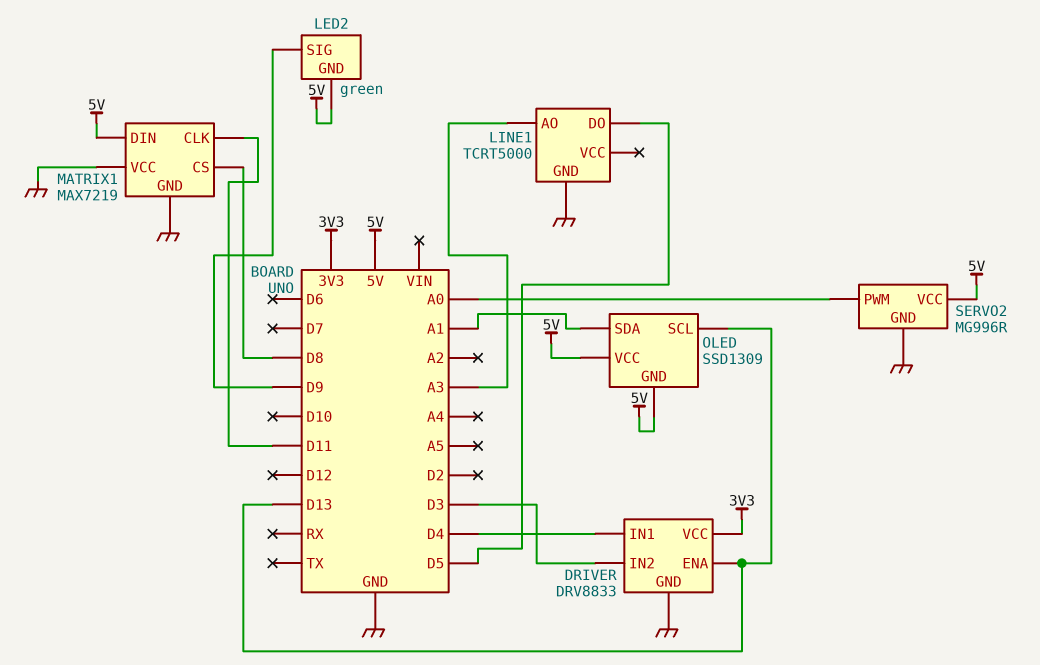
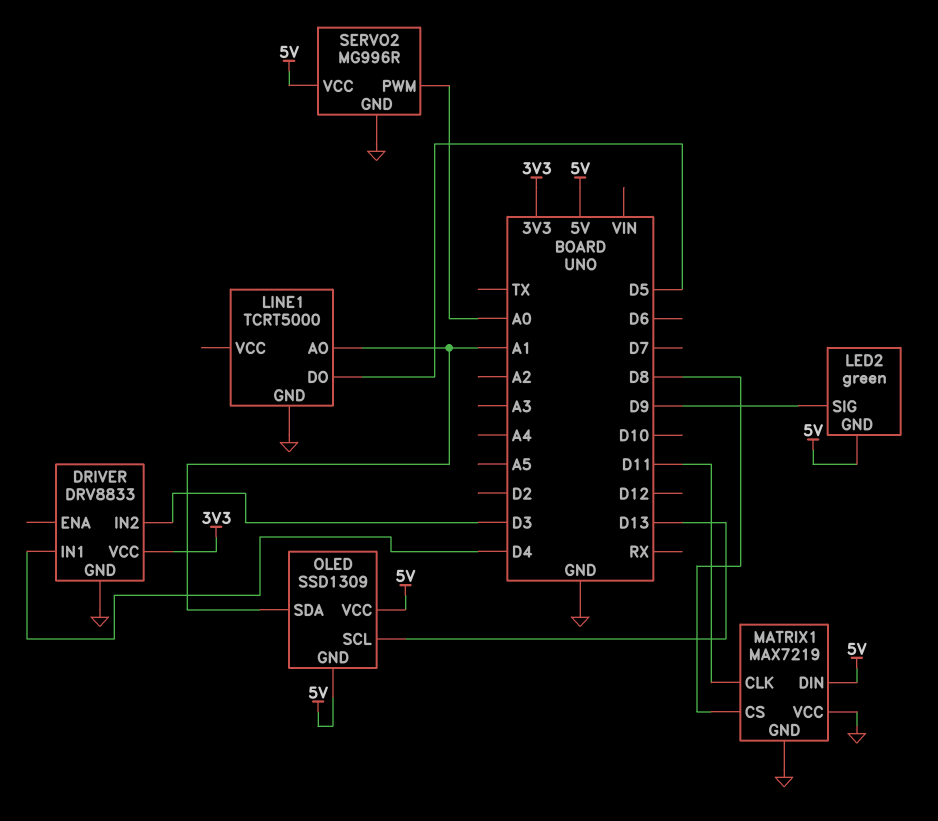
DRIVER pin ENA: D13 -> none
LINE1 pin AO: A3 -> A1

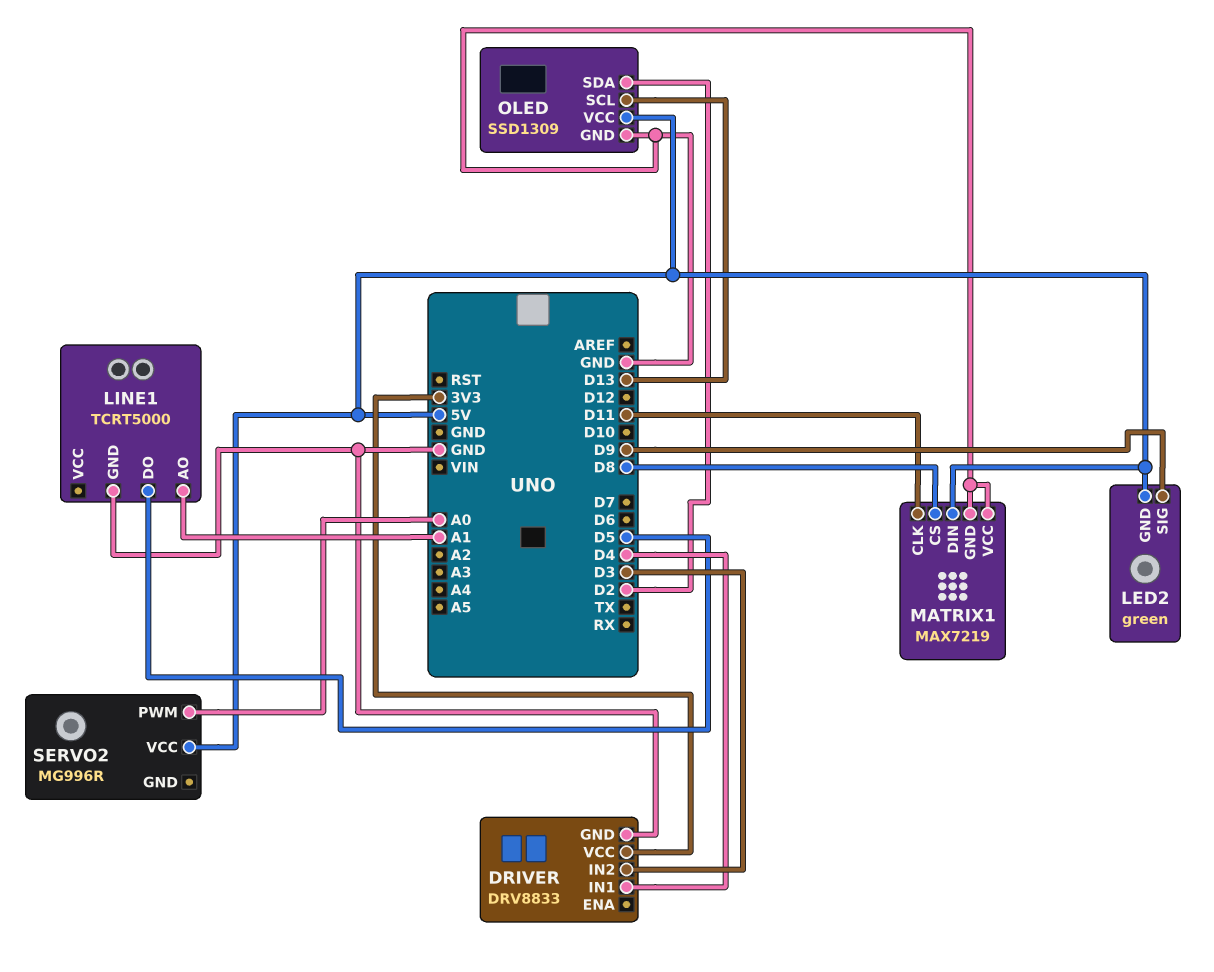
OLED pin GND: 5V -> GND
OLED pin SDA: A1 -> D2
SERVO2 pin GND: GND -> none

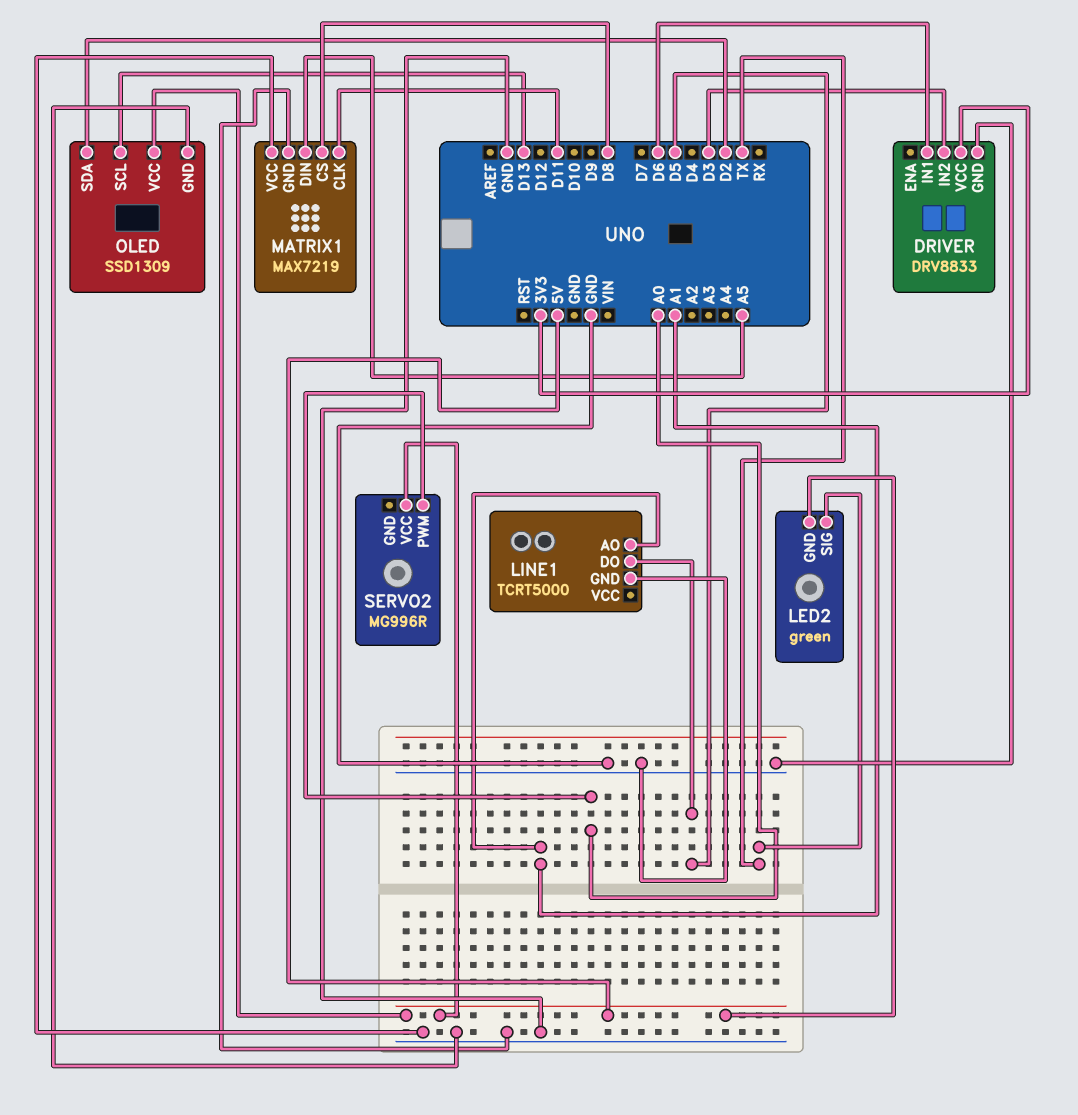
DRIVER pin IN1: D4 -> D6
LED2 pin SIG: D9 -> TX
MATRIX1 pin DIN: 5V -> A5

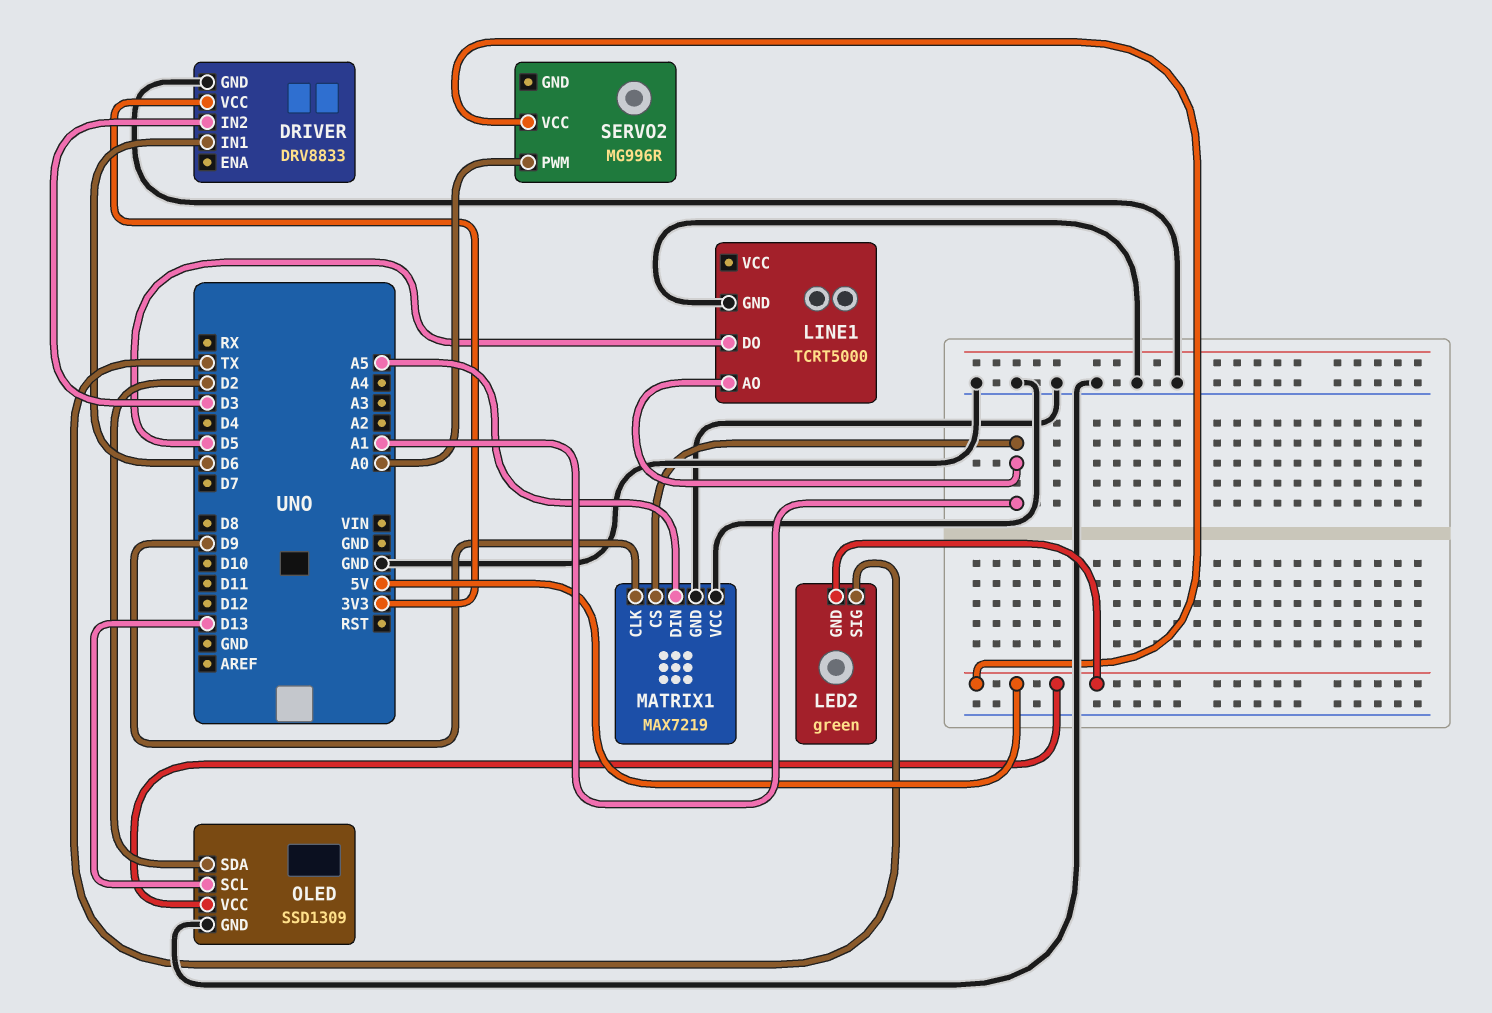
MATRIX1 pin CLK: D11 -> D9
MATRIX1 pin CS: D8 -> A1

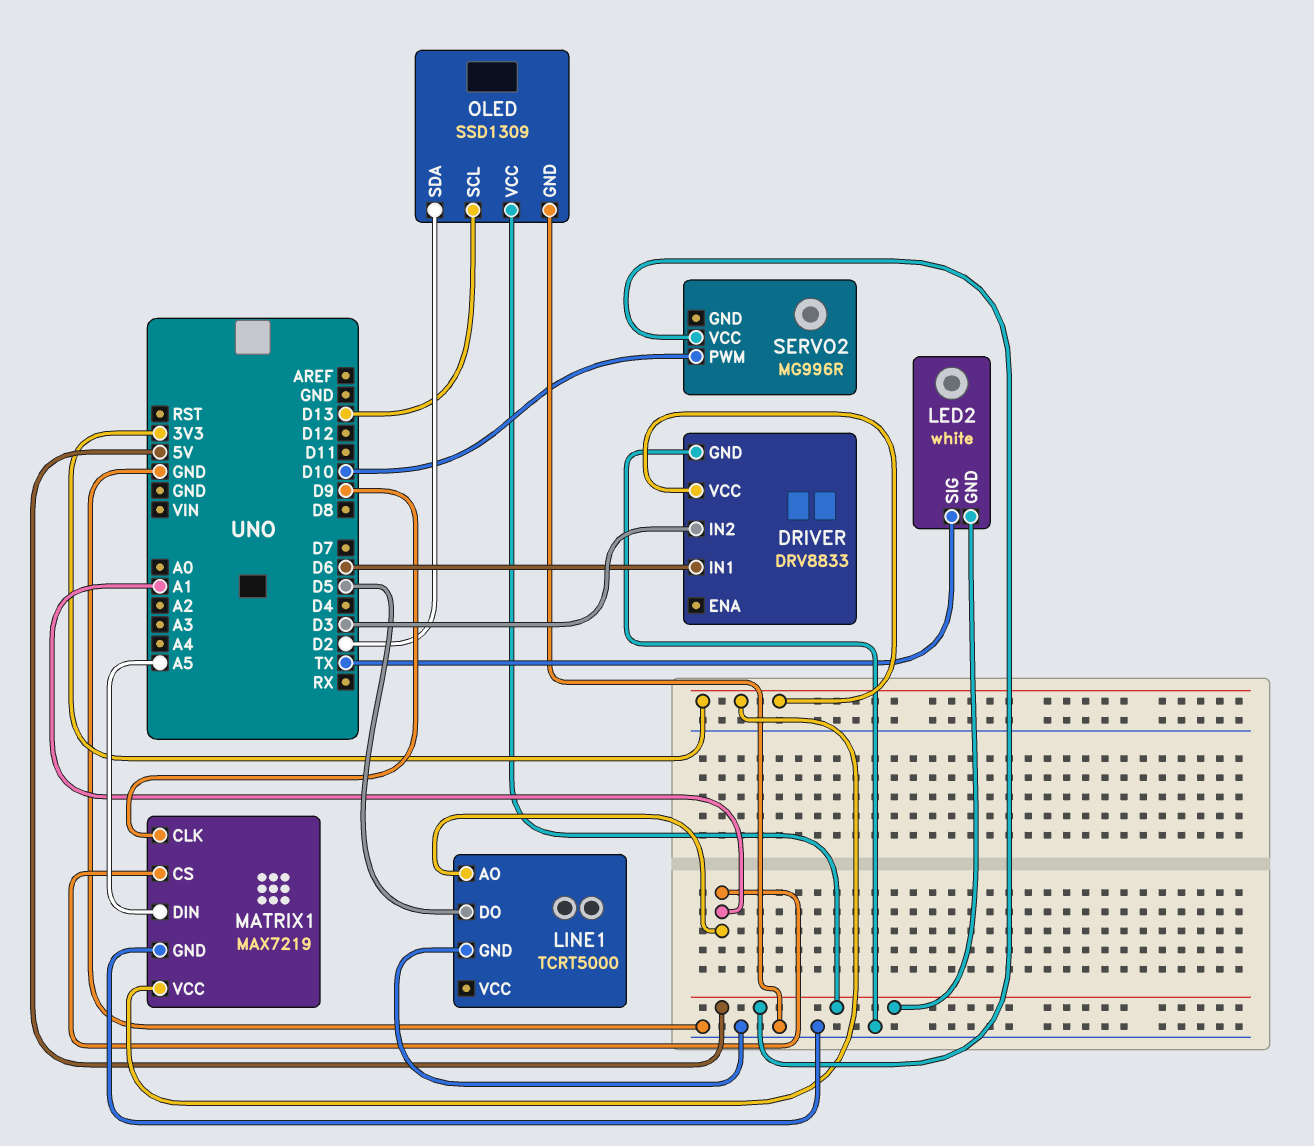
LED2: green -> white
MATRIX1 pin VCC: GND -> 3V3
SERVO2 pin PWM: A0 -> D10

